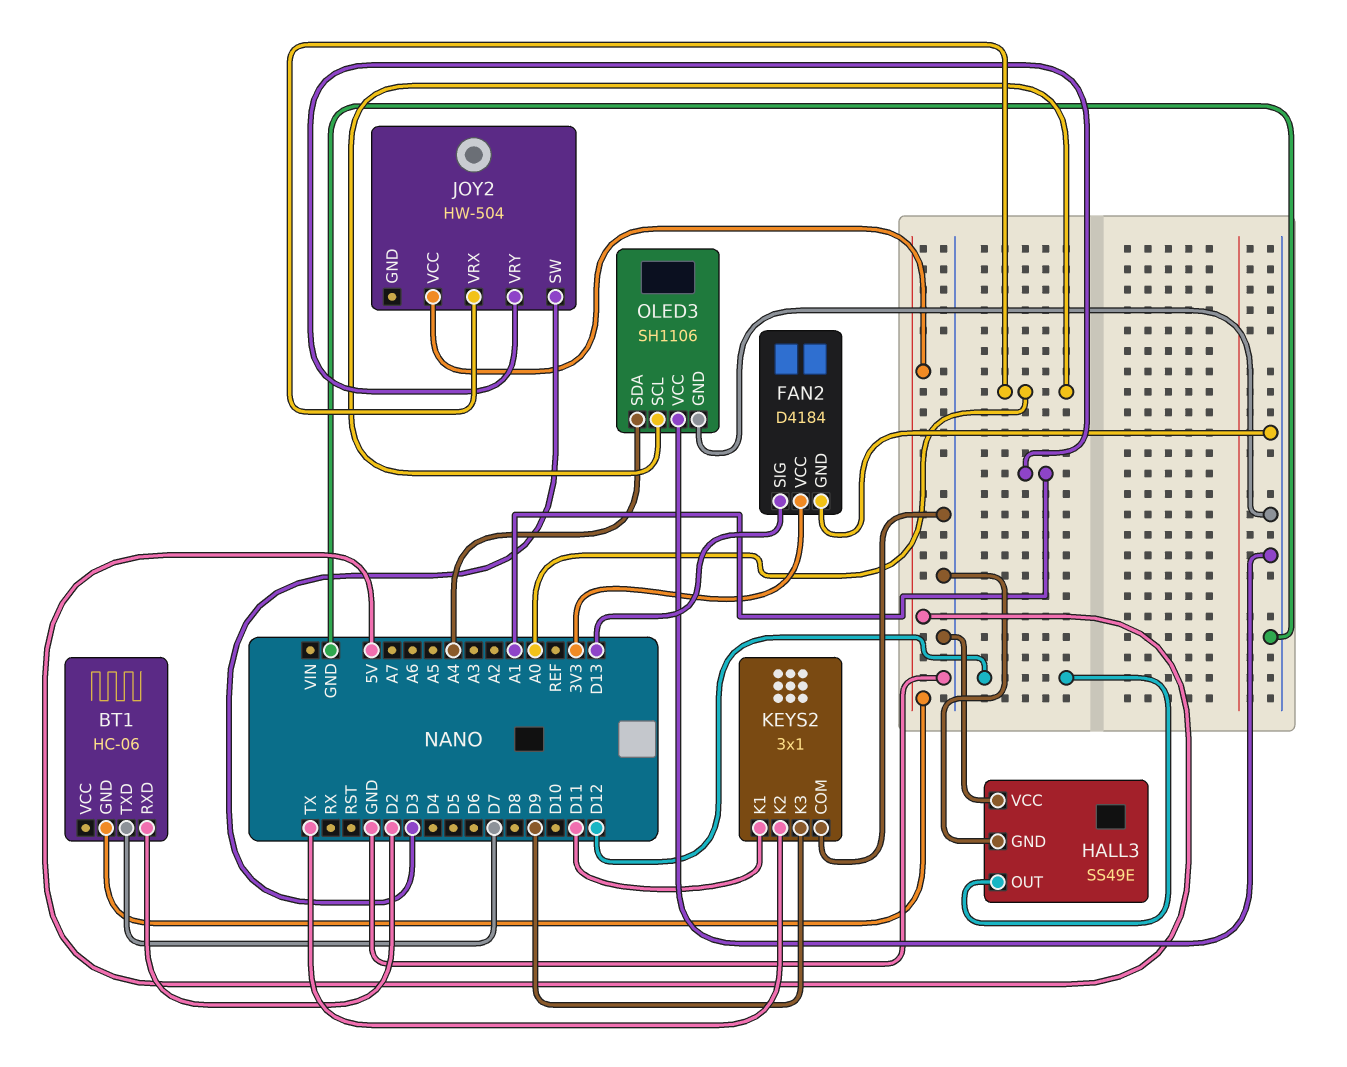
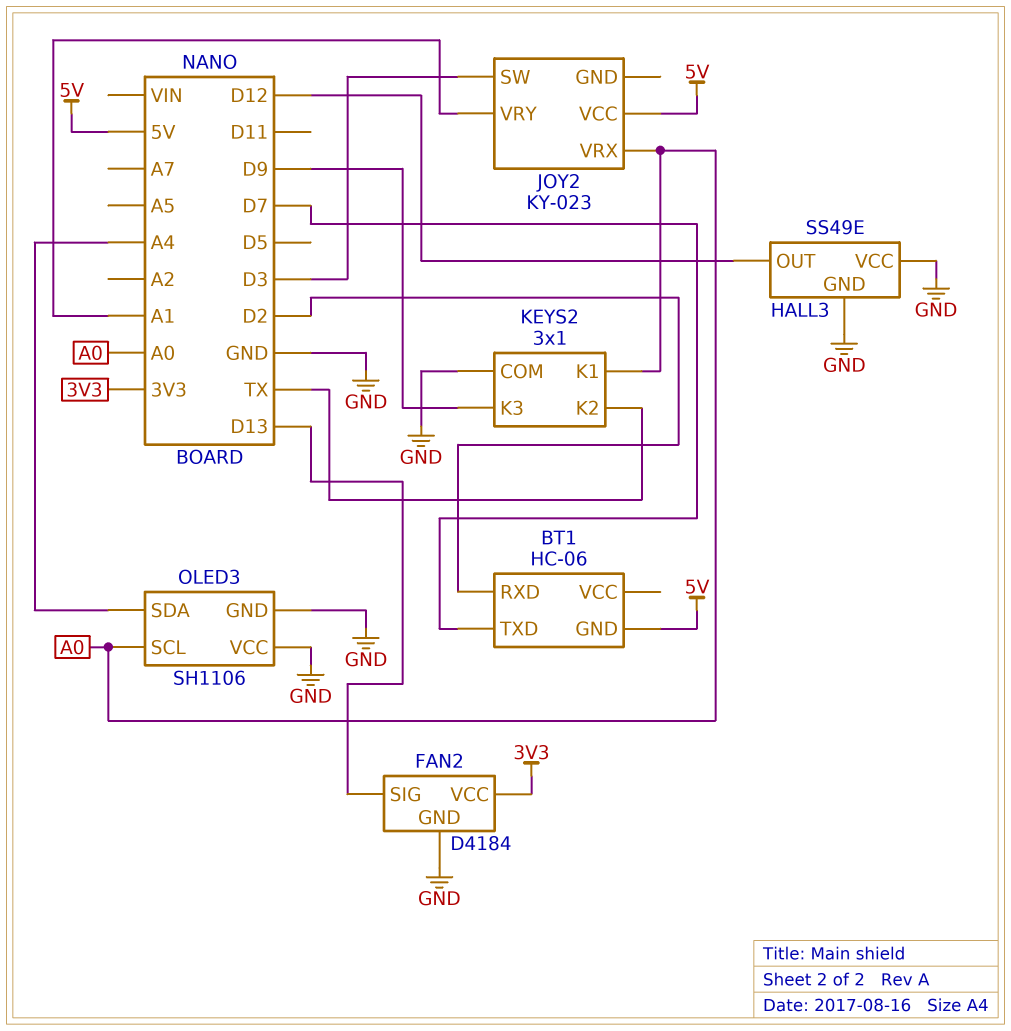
JOY2: HW-504 -> KY-023
KEYS2 pin K1: D11 -> A0

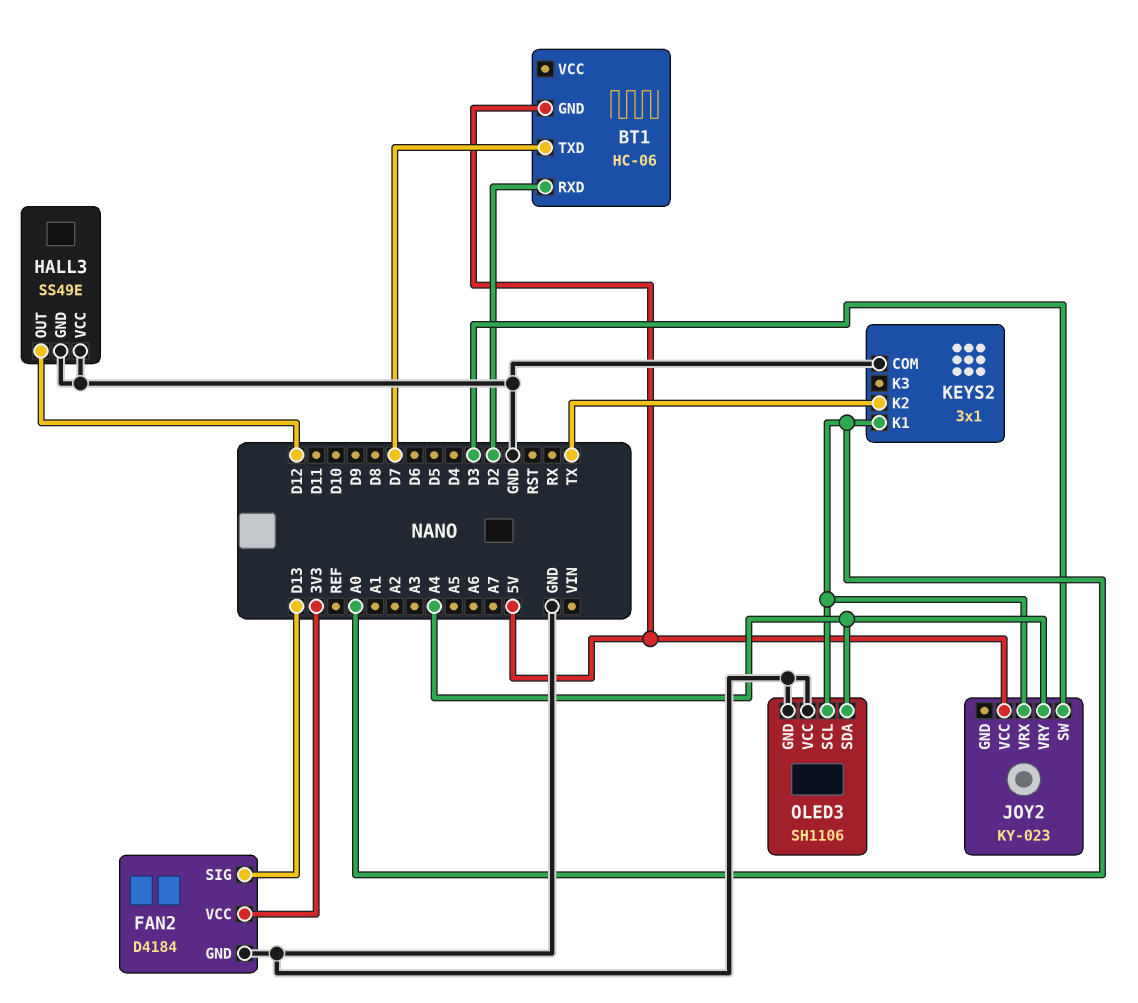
JOY2 pin VRY: A1 -> A4
KEYS2 pin K3: D9 -> none

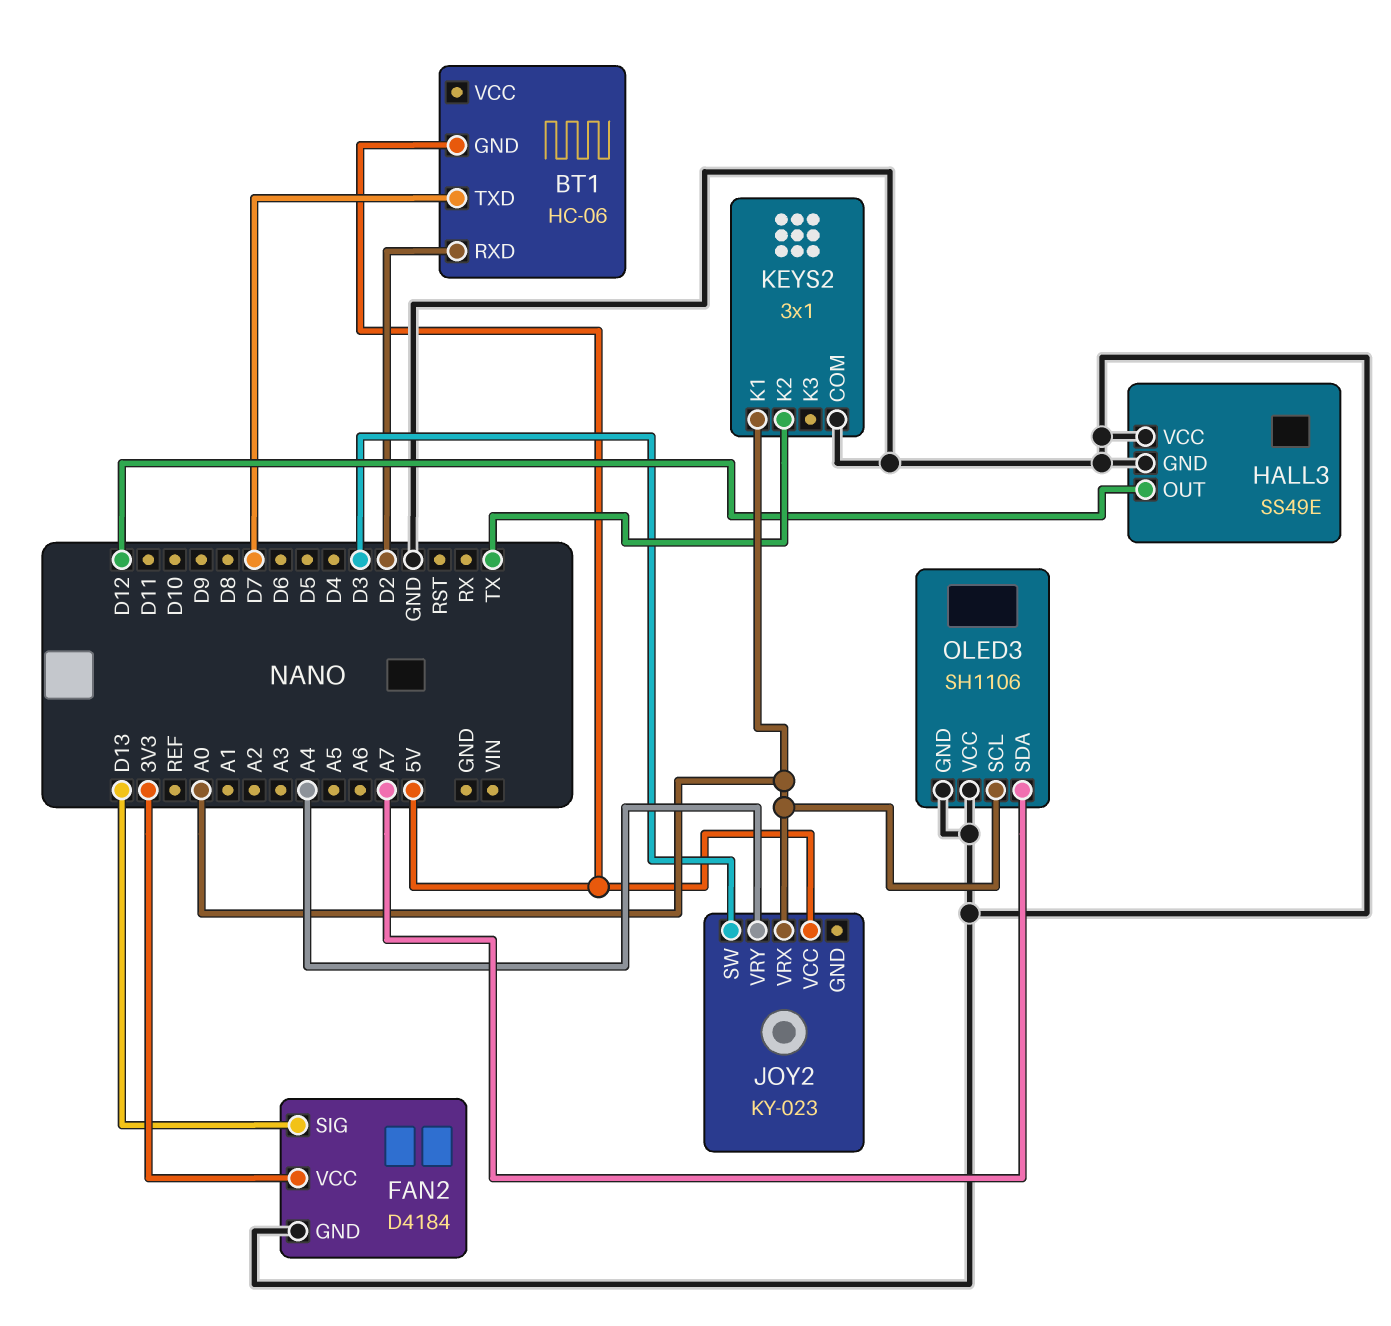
OLED3 pin SDA: A4 -> A7

